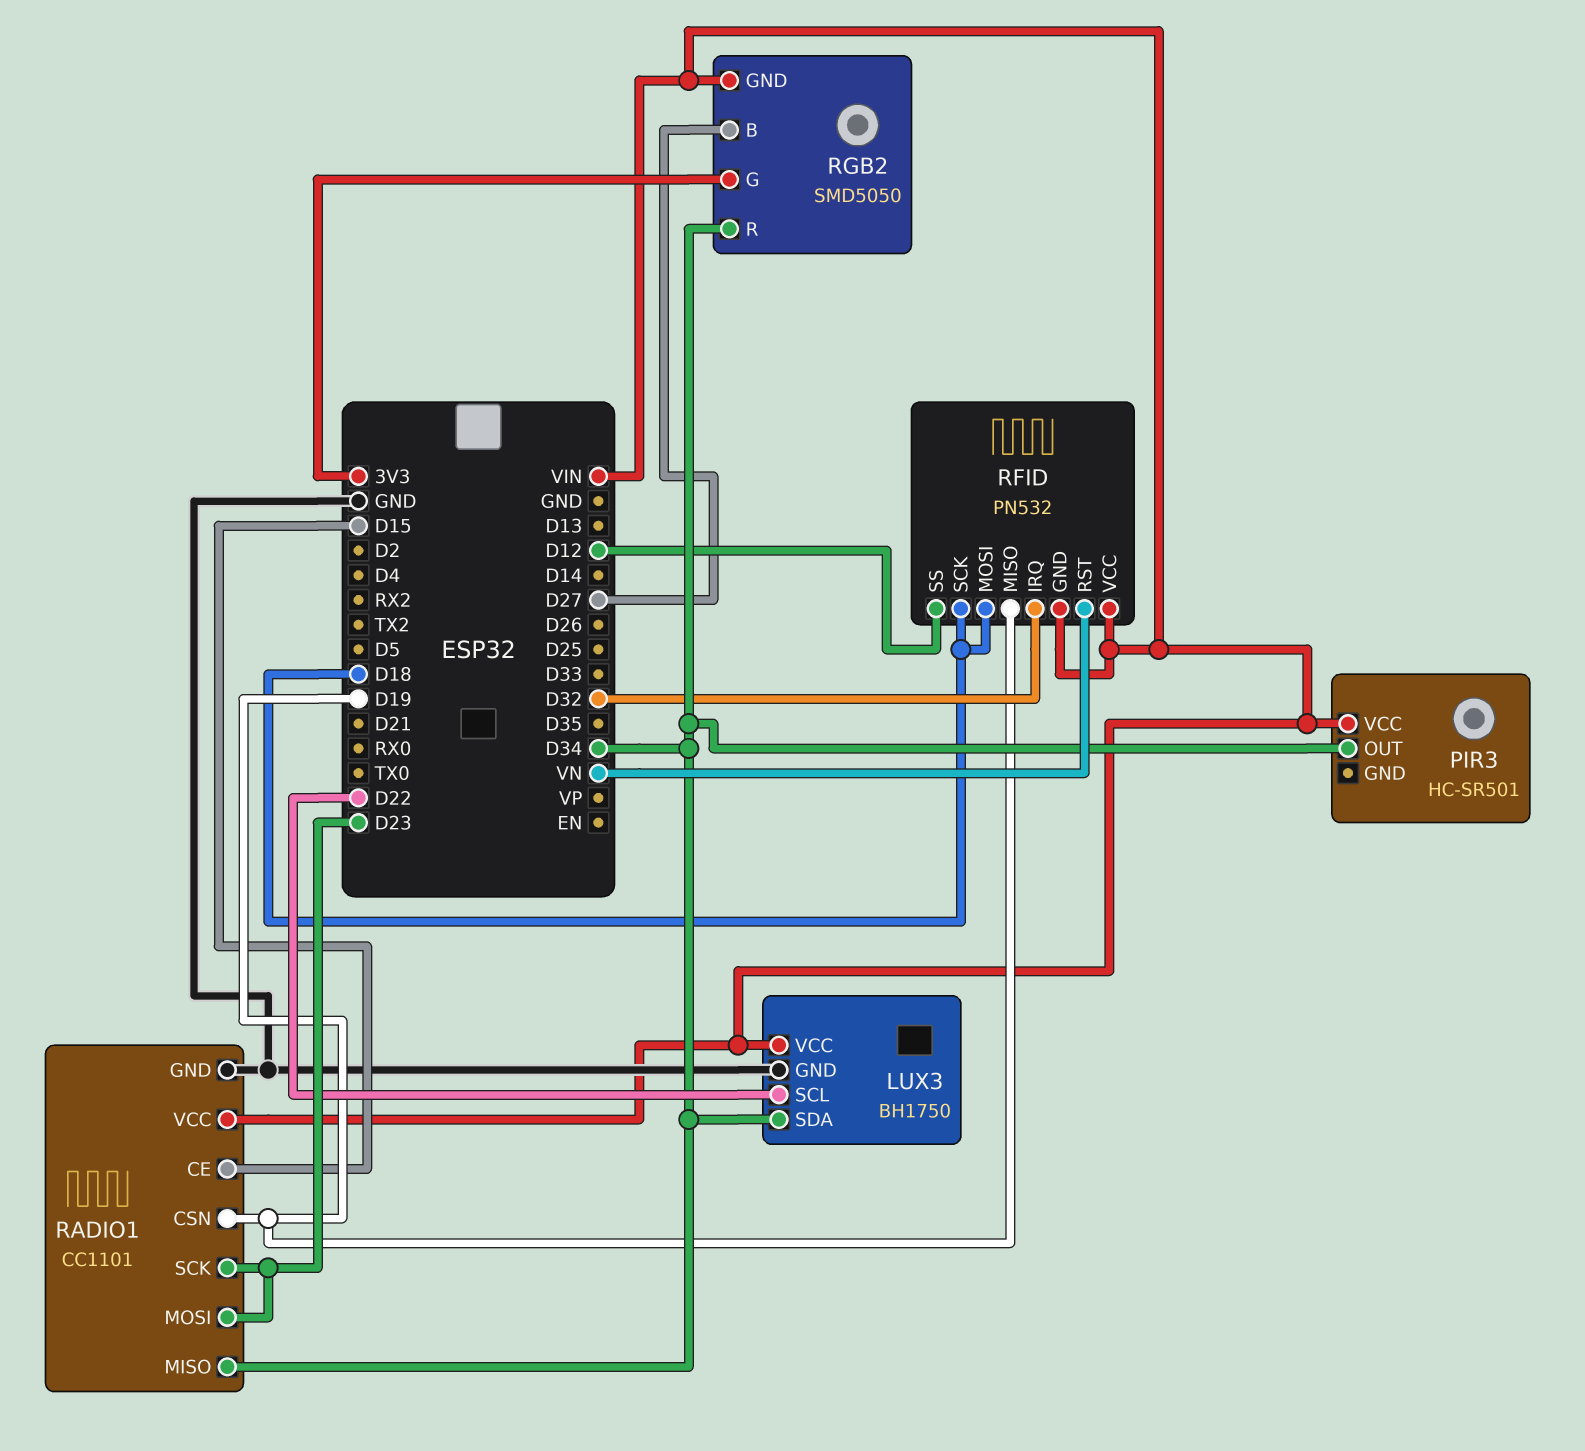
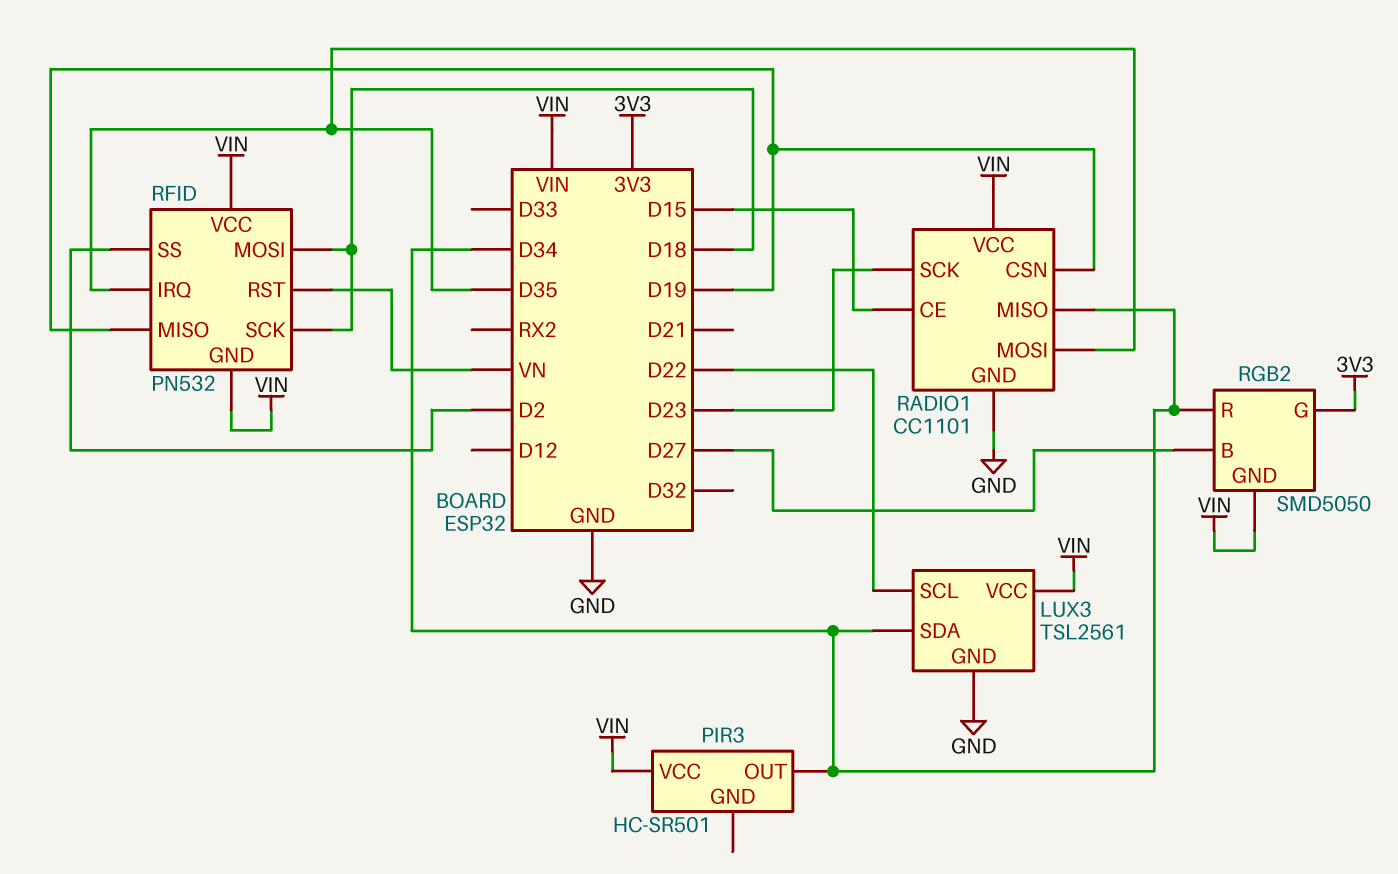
LUX3: BH1750 -> TSL2561
RADIO1 pin MOSI: D23 -> D35
RFID pin IRQ: D32 -> D35
RFID pin SS: D12 -> D2

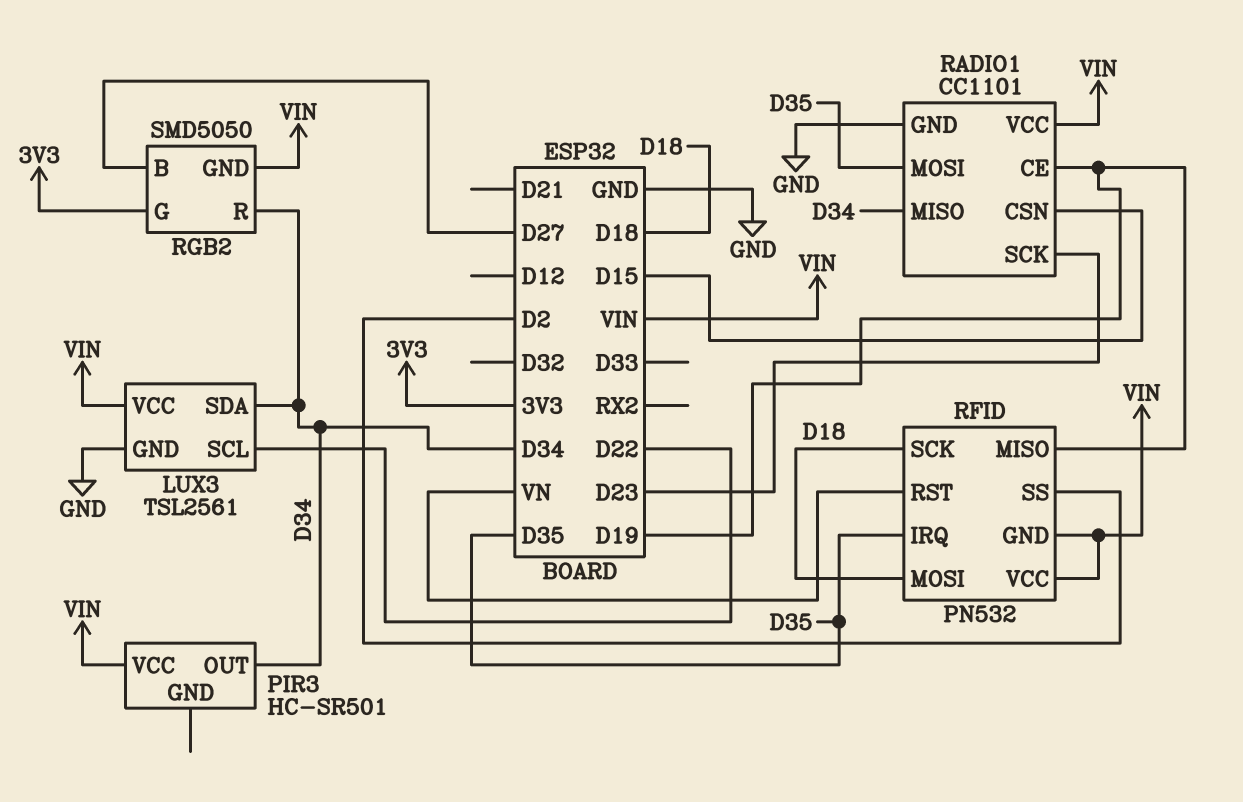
RADIO1 pin CE: D15 -> D19
RADIO1 pin CSN: D19 -> D15

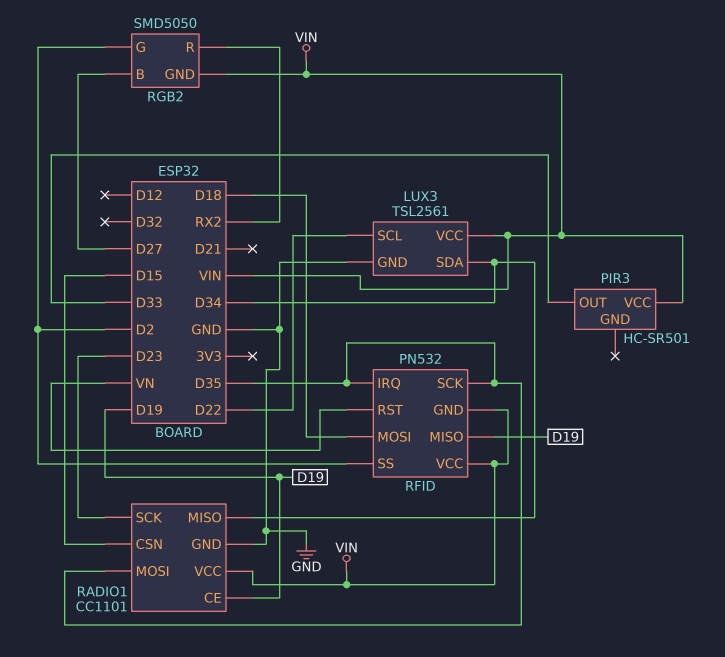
PIR3 pin OUT: D34 -> D33
RFID pin SCK: D18 -> D35
RGB2 pin G: 3V3 -> D2
RGB2 pin R: D34 -> RX2

